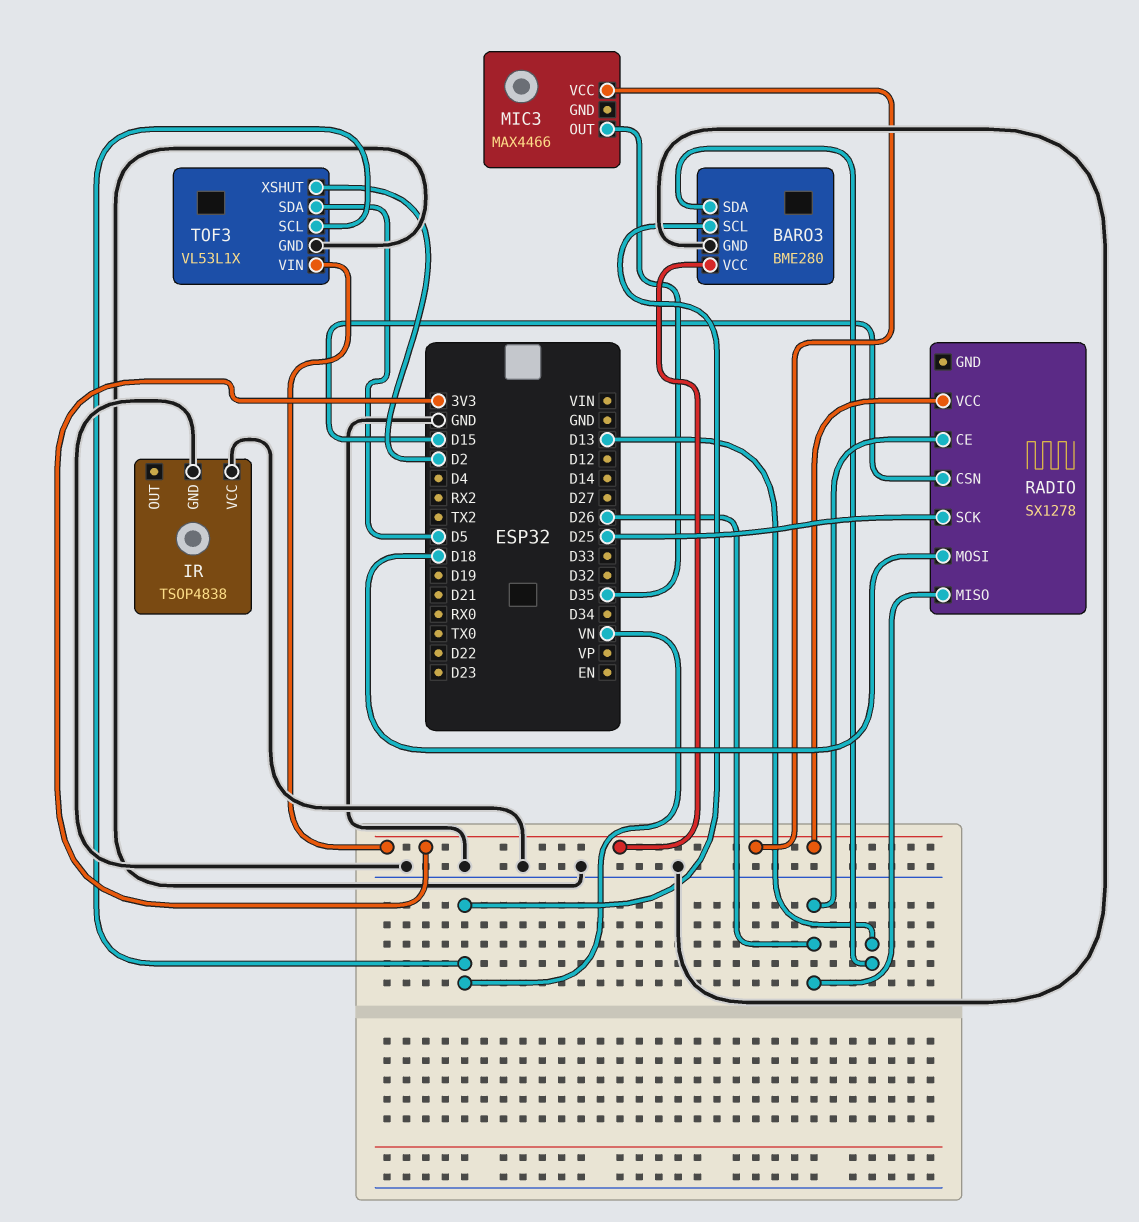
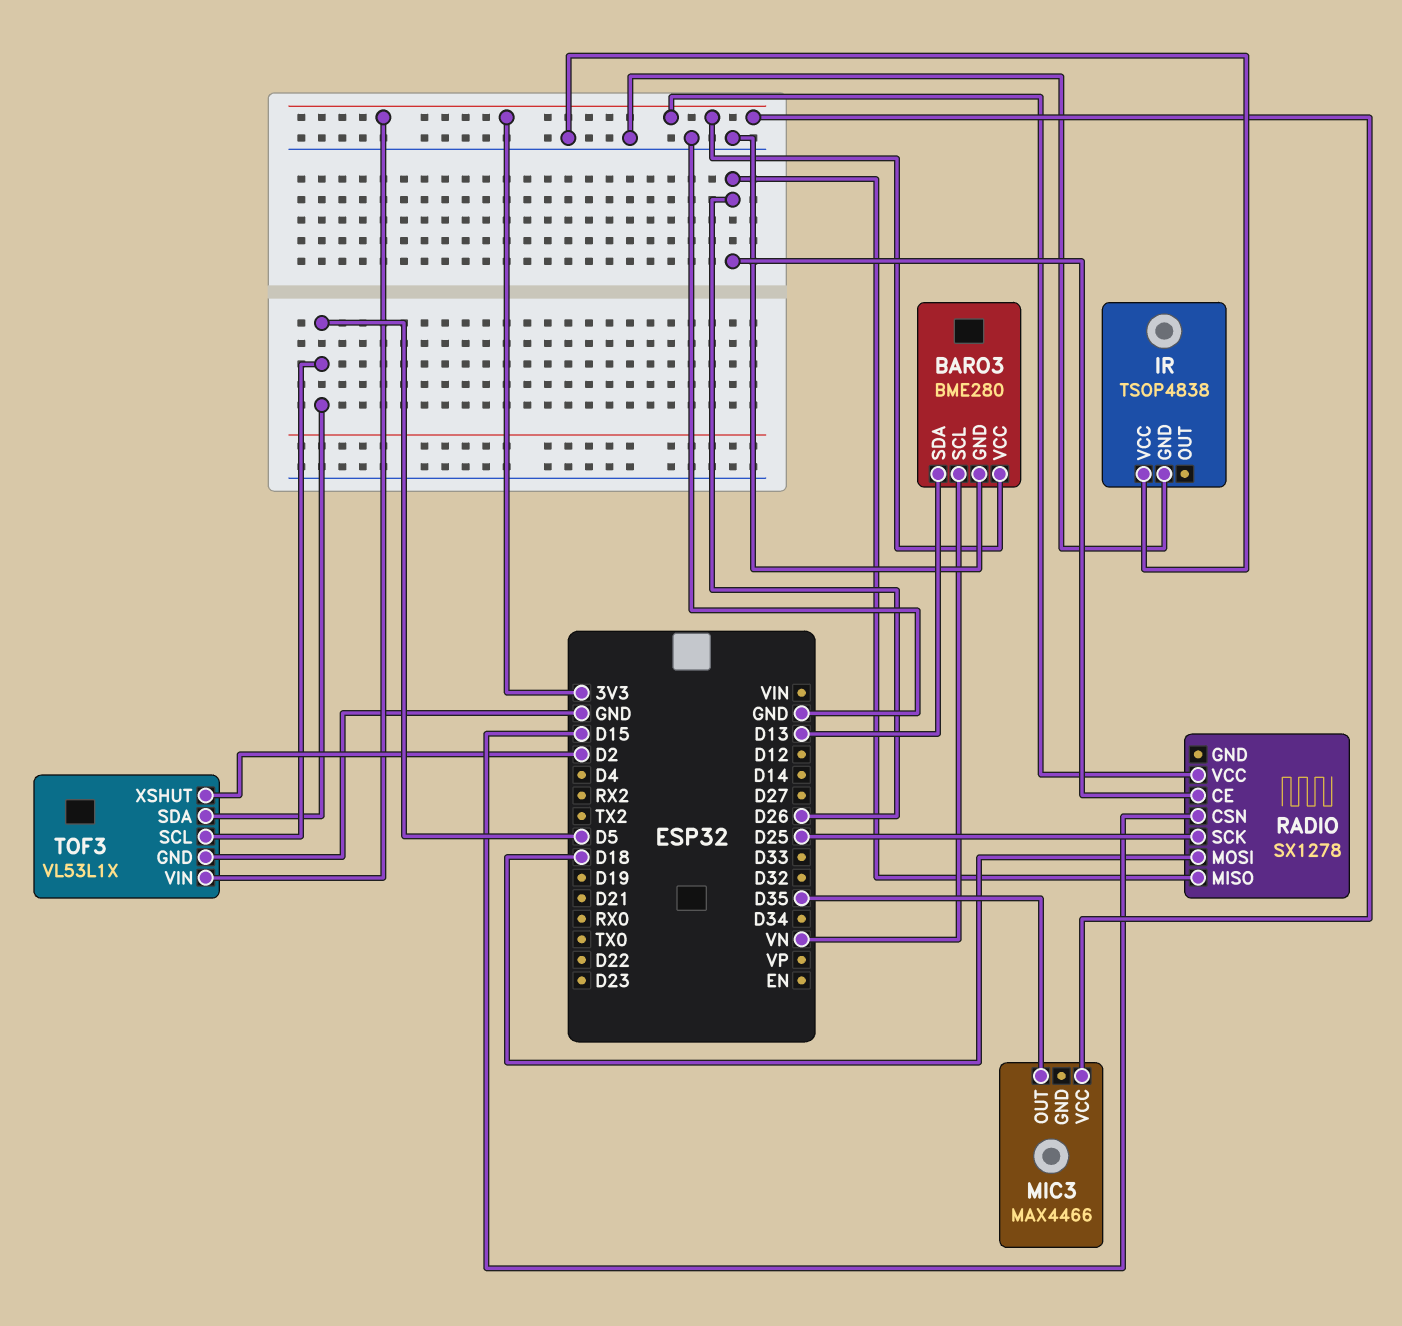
TOF3 pin SCL: VN -> D5

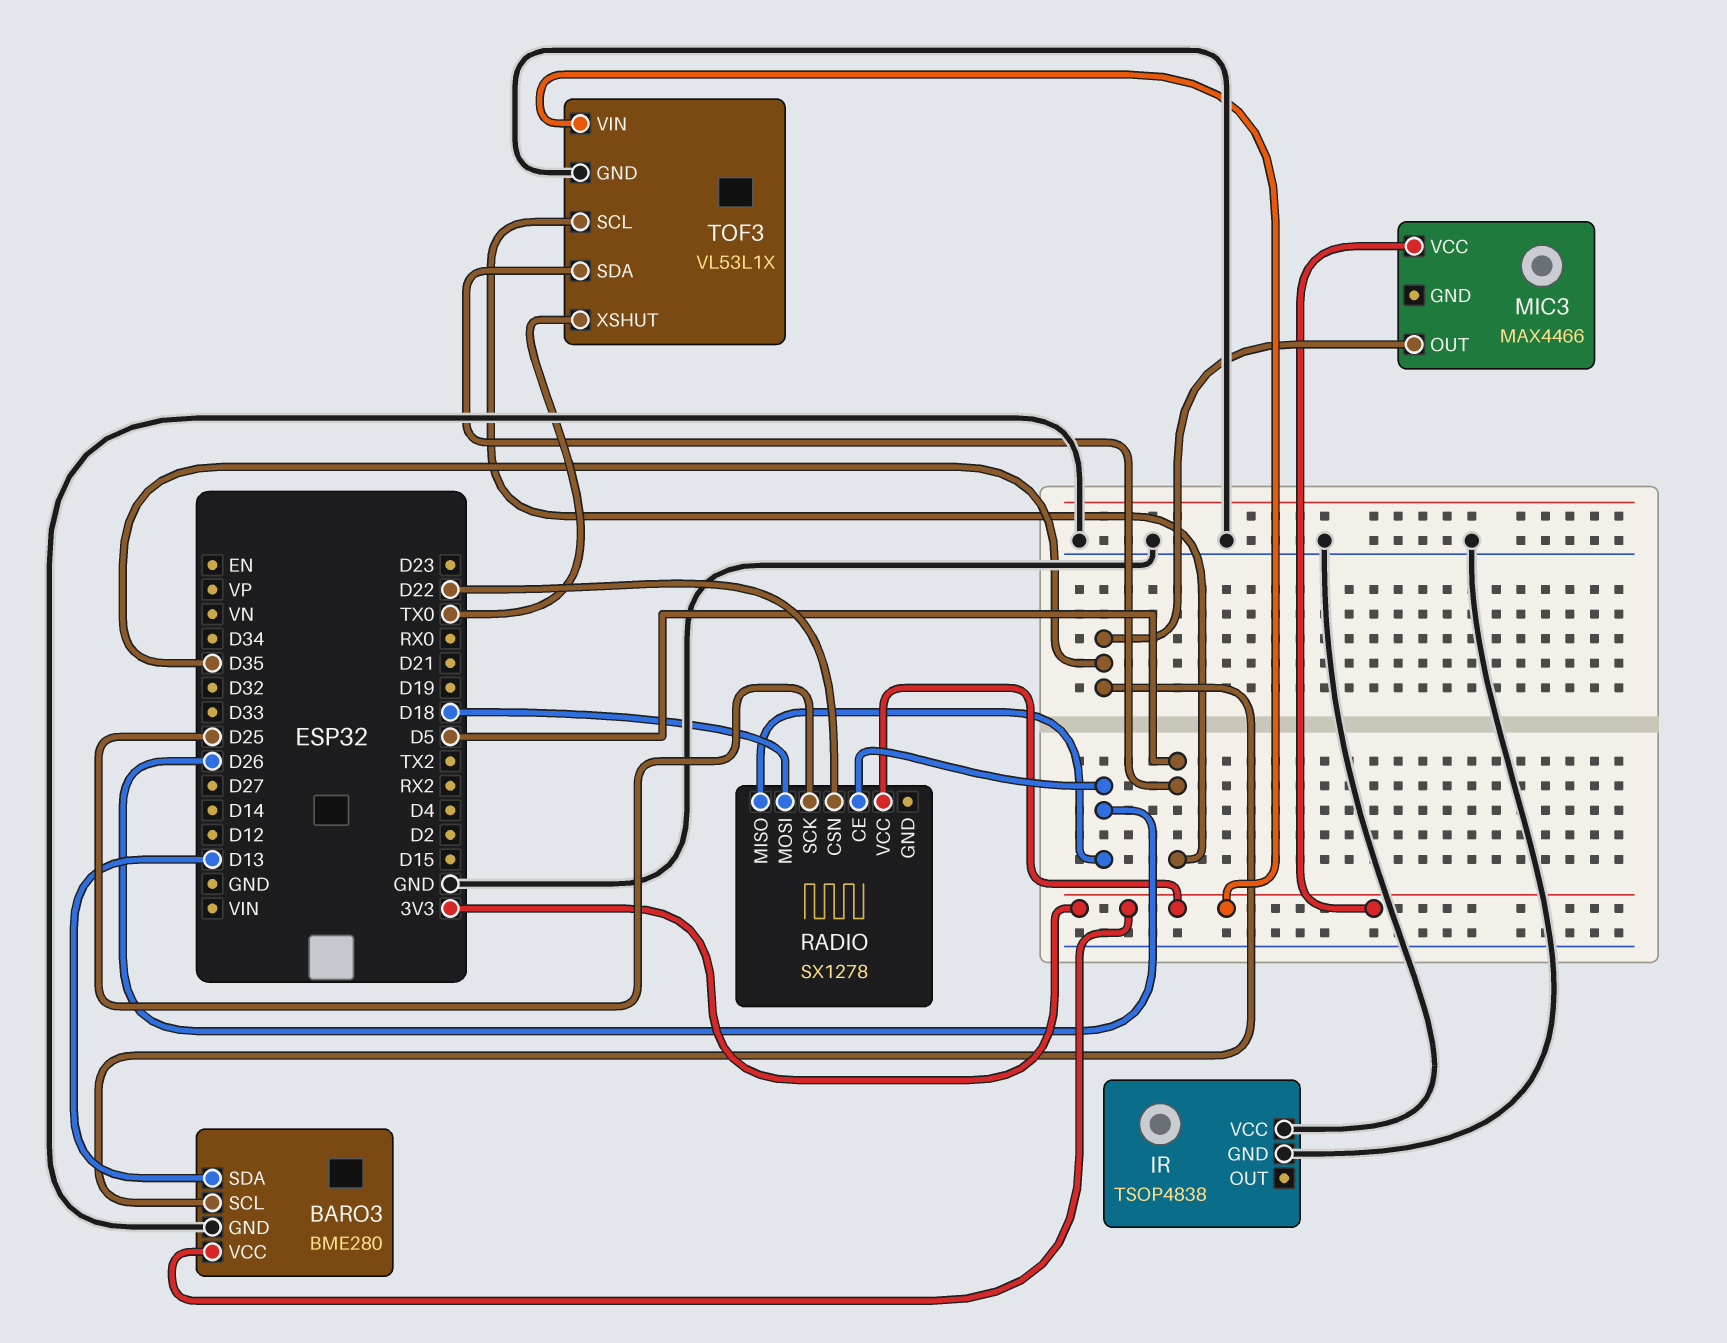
BARO3 pin SCL: VN -> D35
RADIO pin CSN: D15 -> D22
TOF3 pin XSHUT: D2 -> TX0

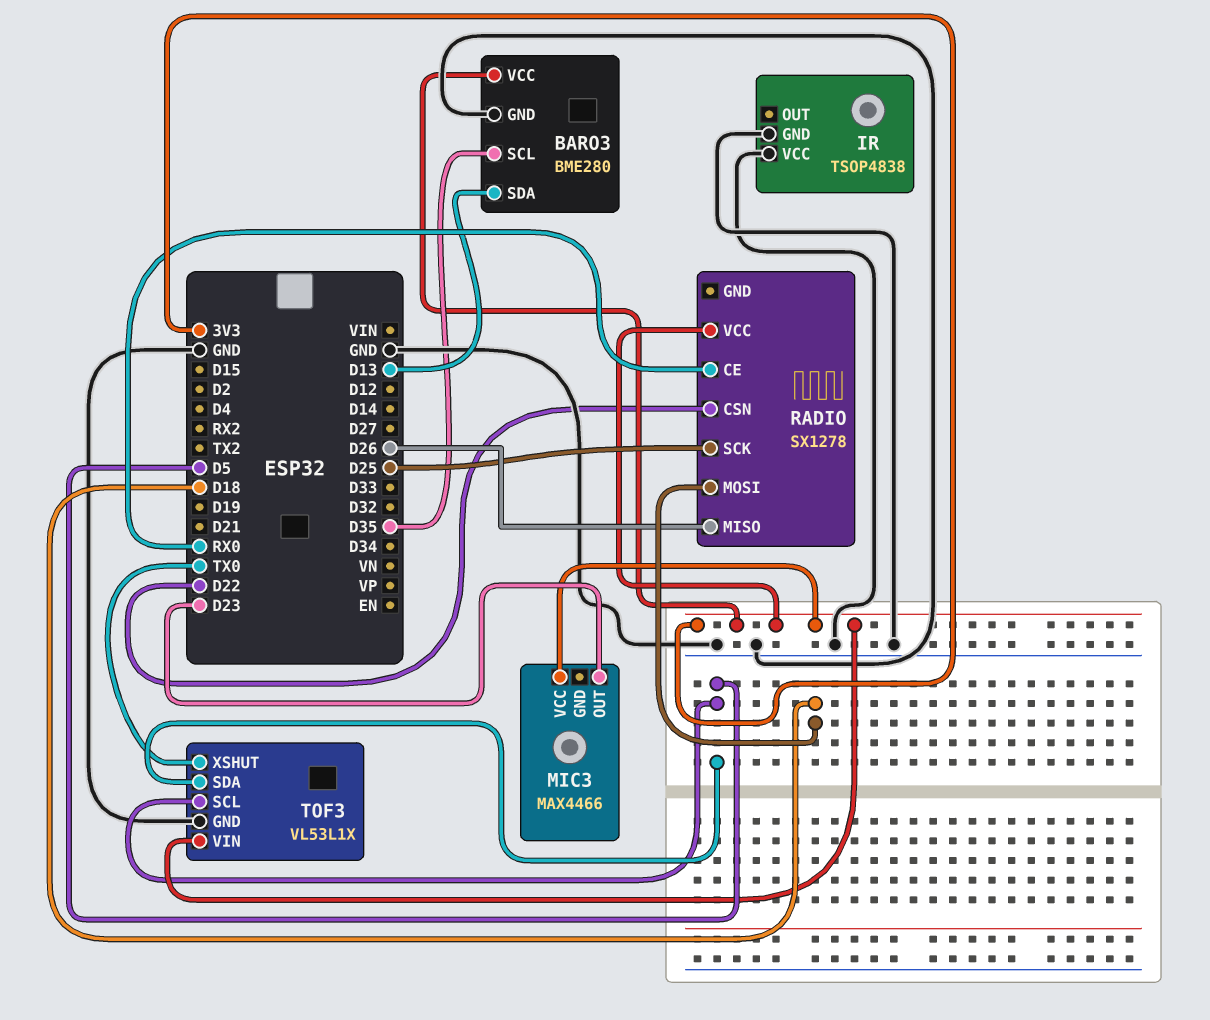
MIC3 pin OUT: D35 -> D23
RADIO pin CE: D26 -> RX0

